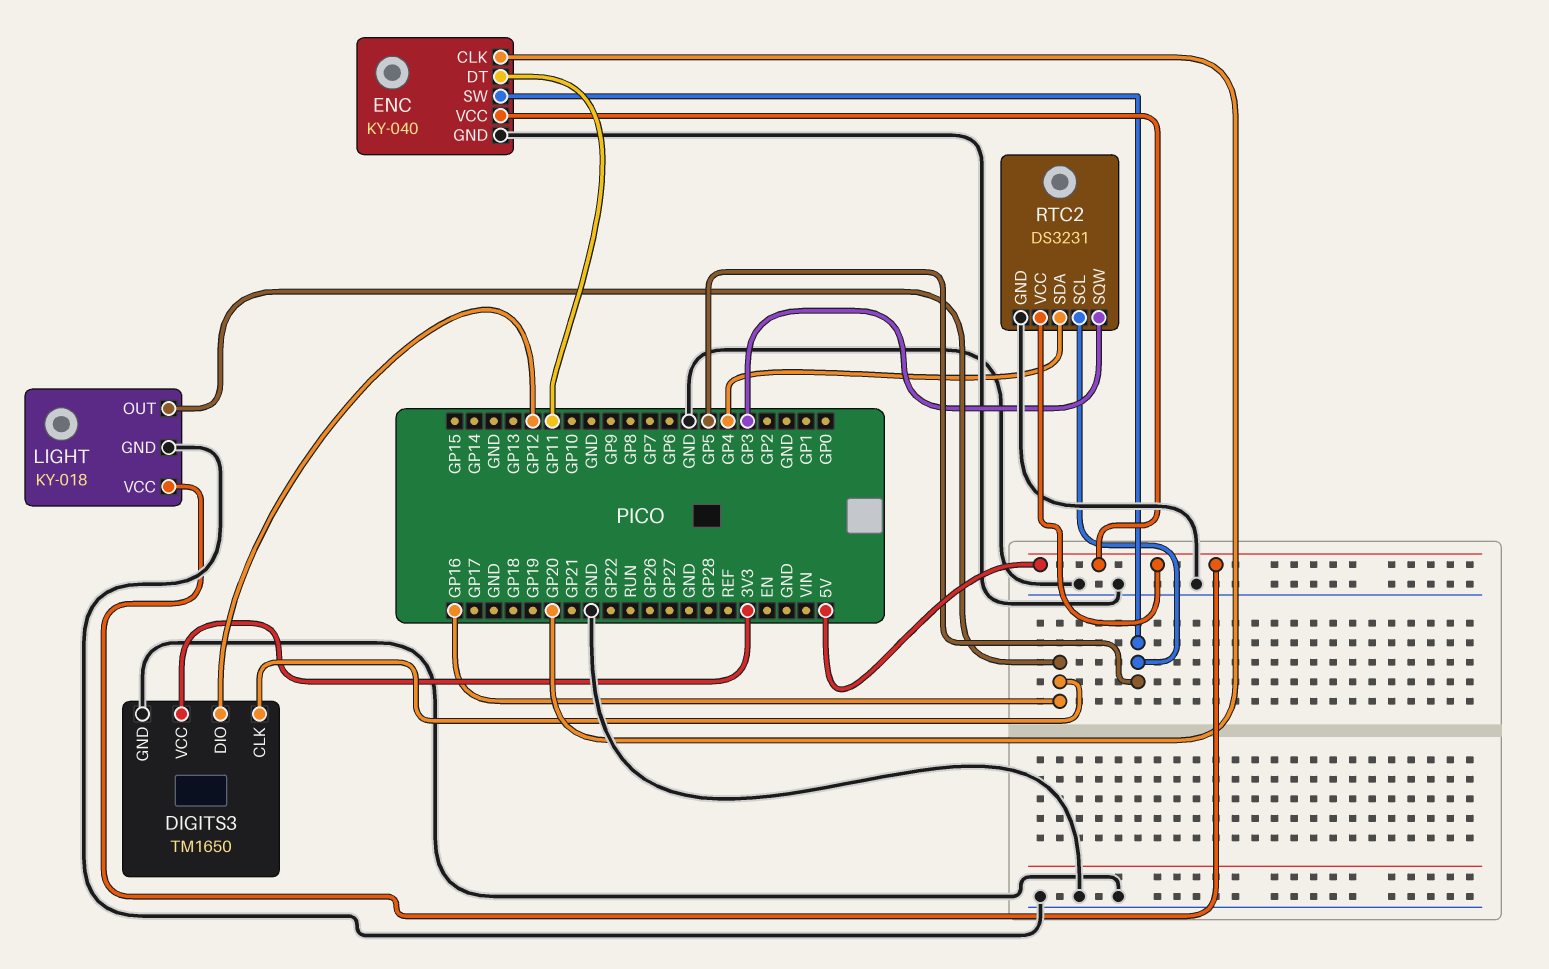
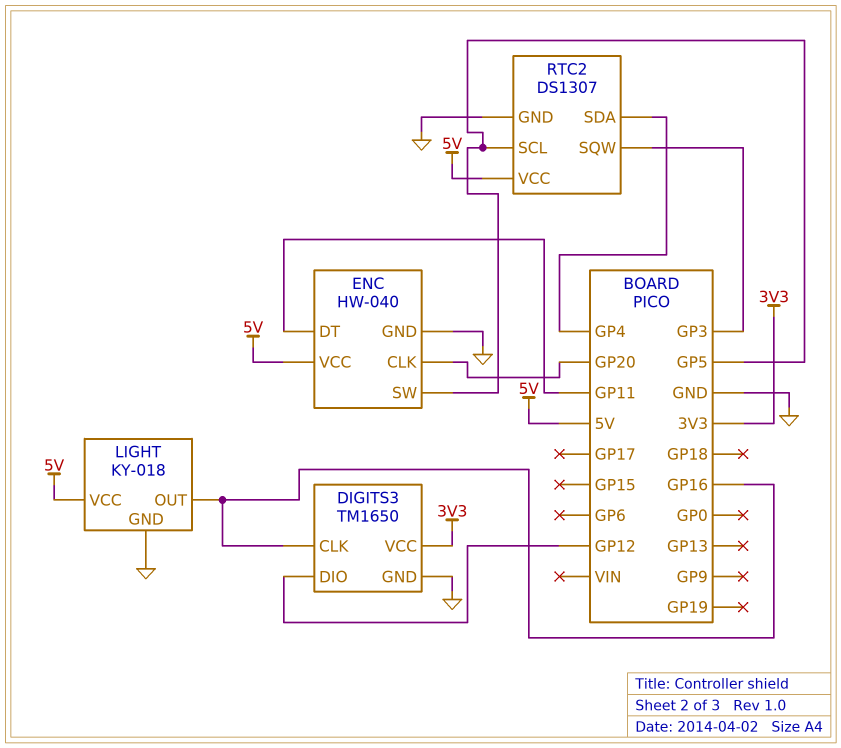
ENC: KY-040 -> HW-040
RTC2: DS3231 -> DS1307

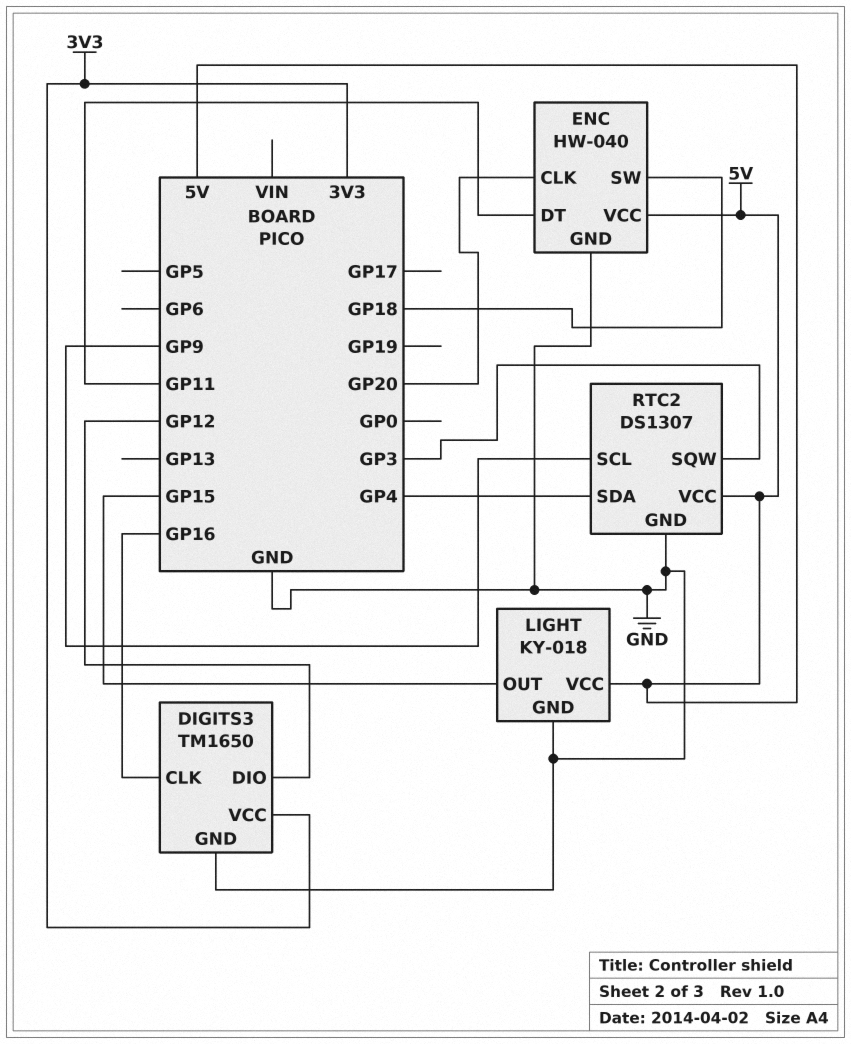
ENC pin SW: GP5 -> GP18
LIGHT pin OUT: GP16 -> GP15
RTC2 pin SCL: GP5 -> GP9

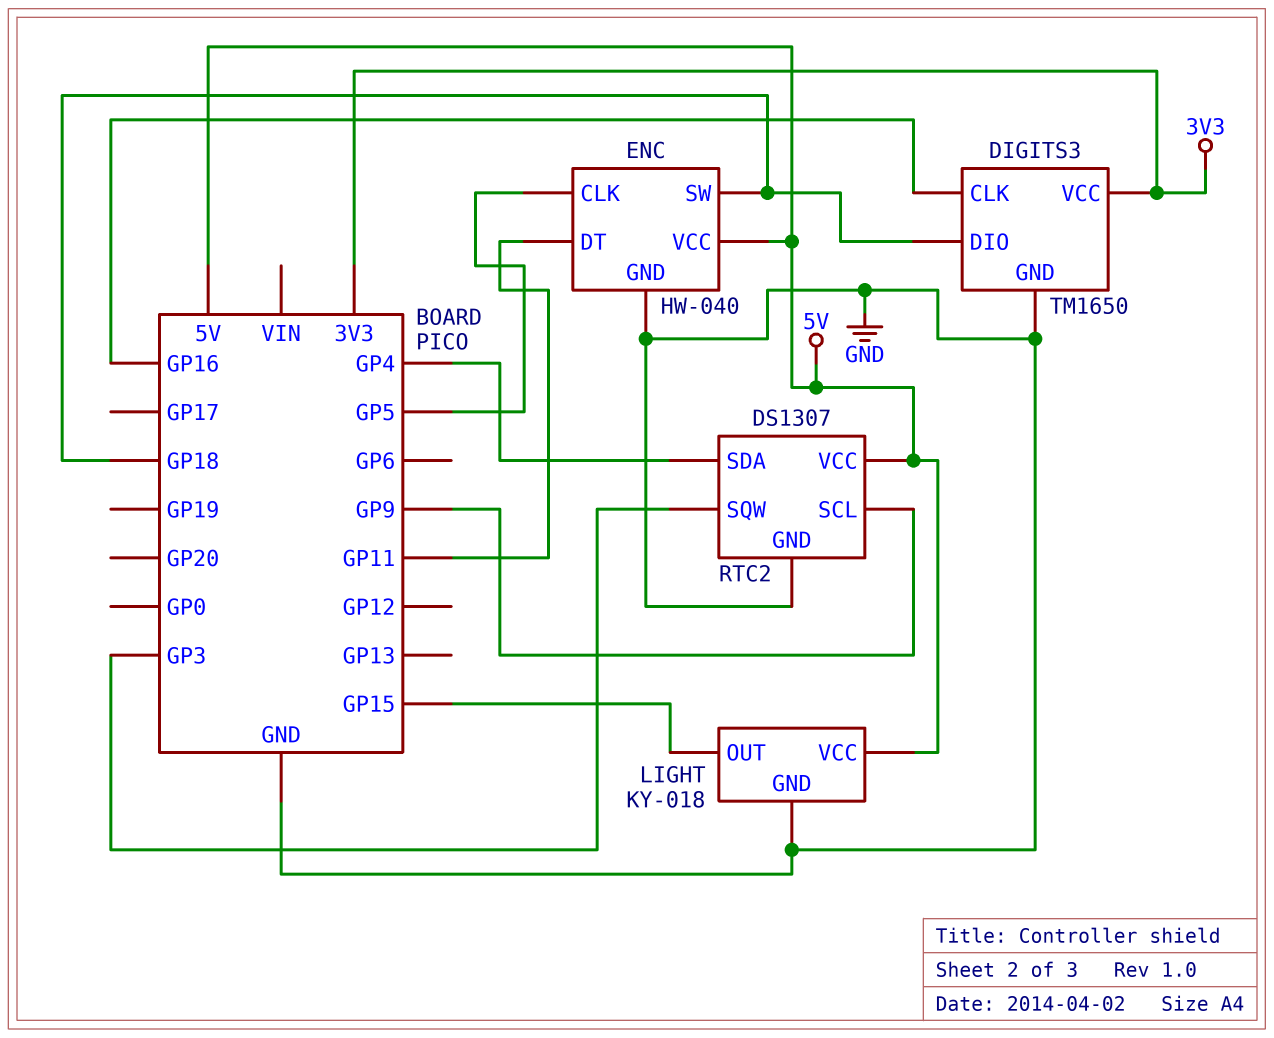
DIGITS3 pin DIO: GP12 -> GP18
ENC pin CLK: GP20 -> GP5

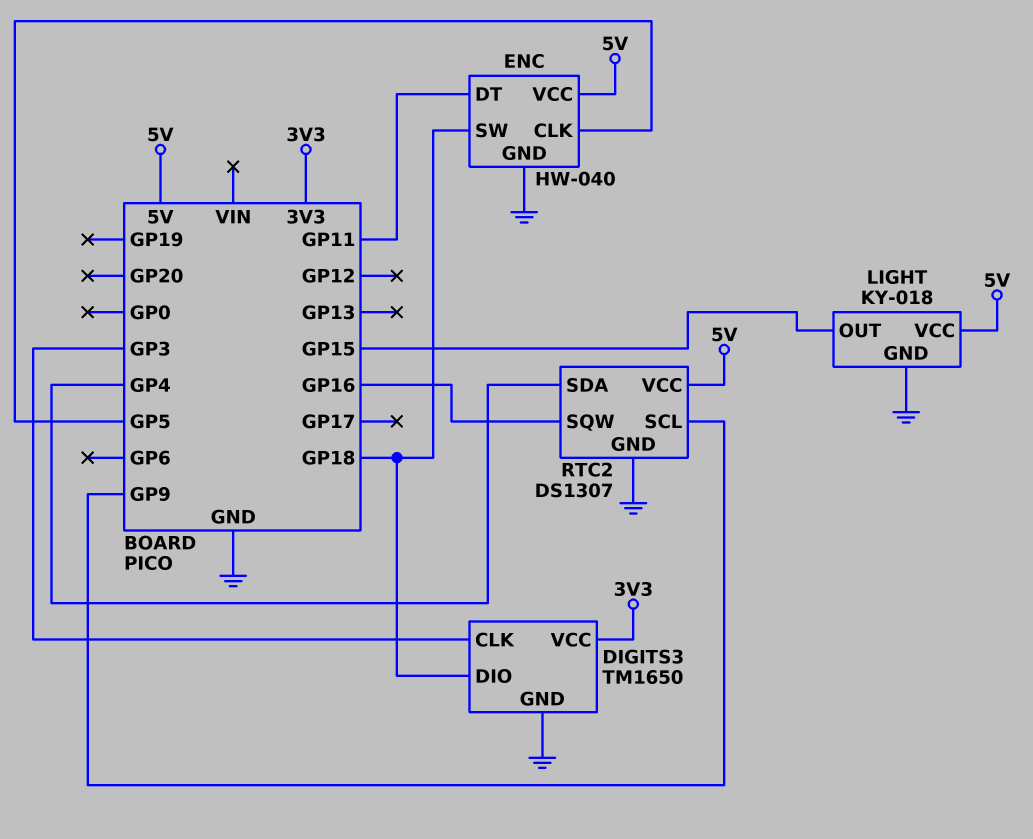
DIGITS3 pin CLK: GP16 -> GP3
RTC2 pin SQW: GP3 -> GP16

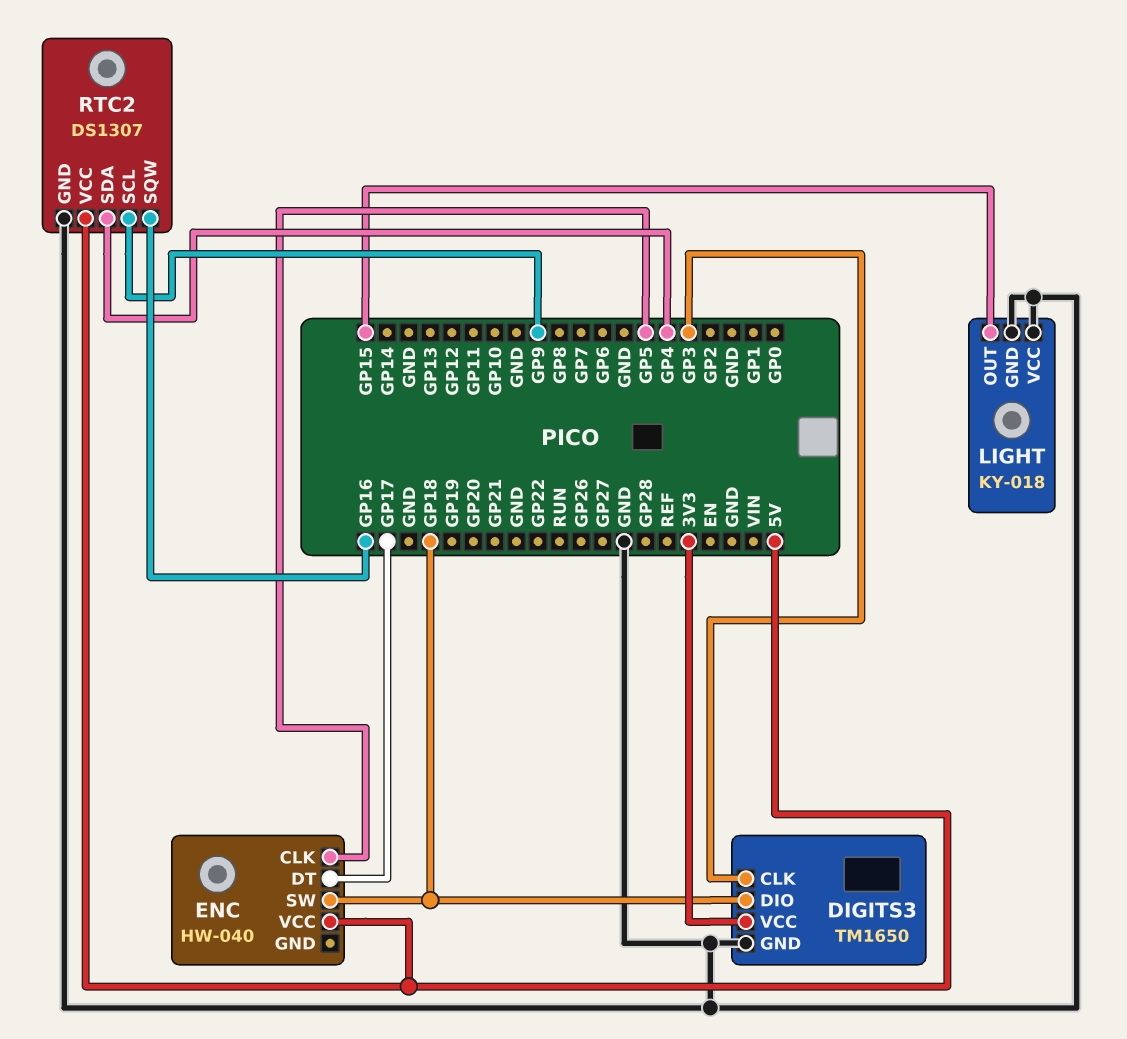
ENC pin DT: GP11 -> GP17
ENC pin GND: GND -> none
LIGHT pin VCC: 5V -> GND

